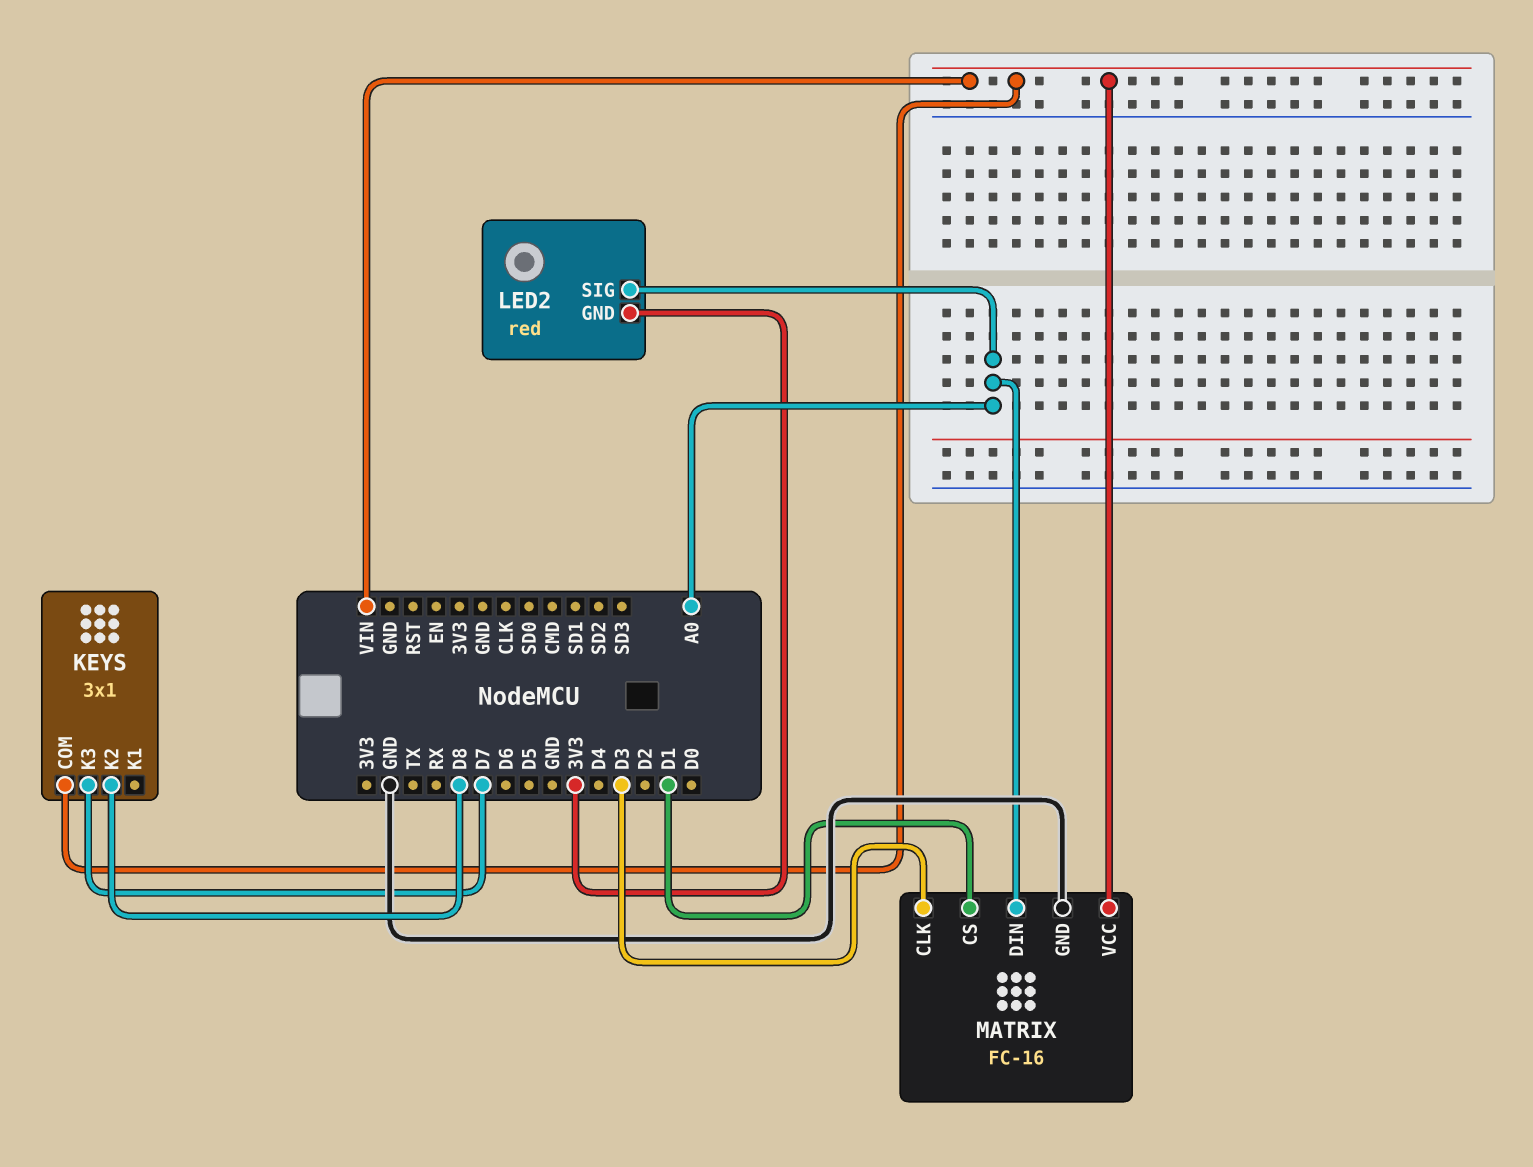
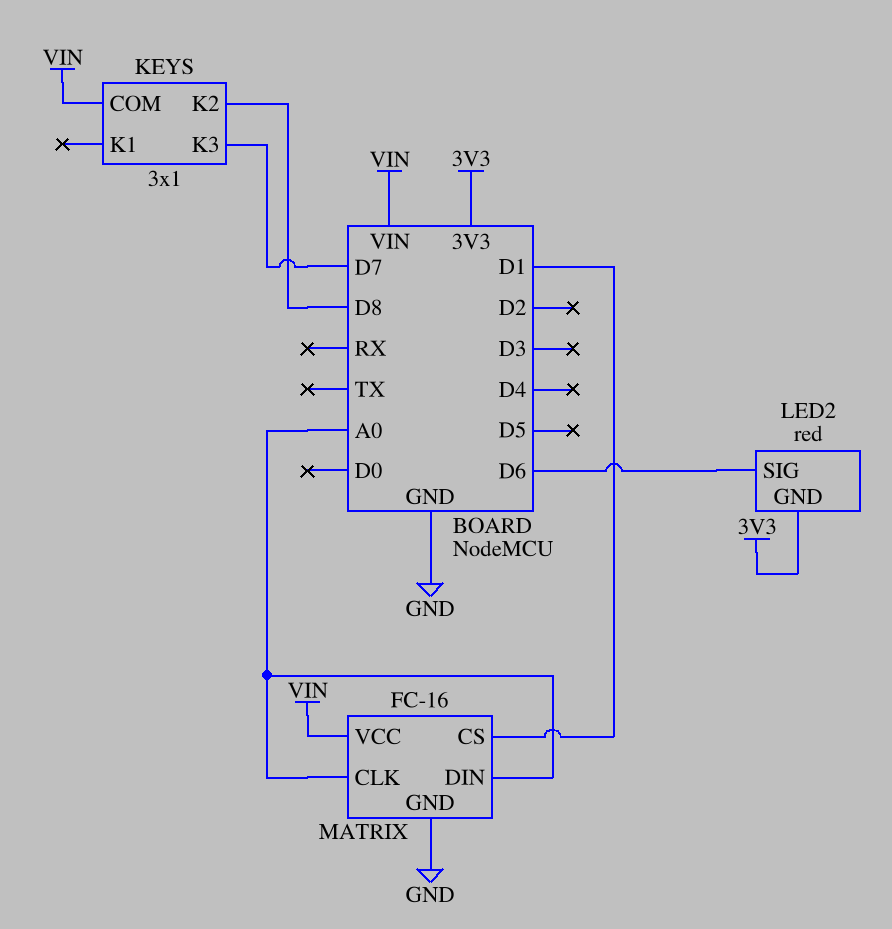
LED2 pin SIG: A0 -> D6
MATRIX pin CLK: D3 -> A0

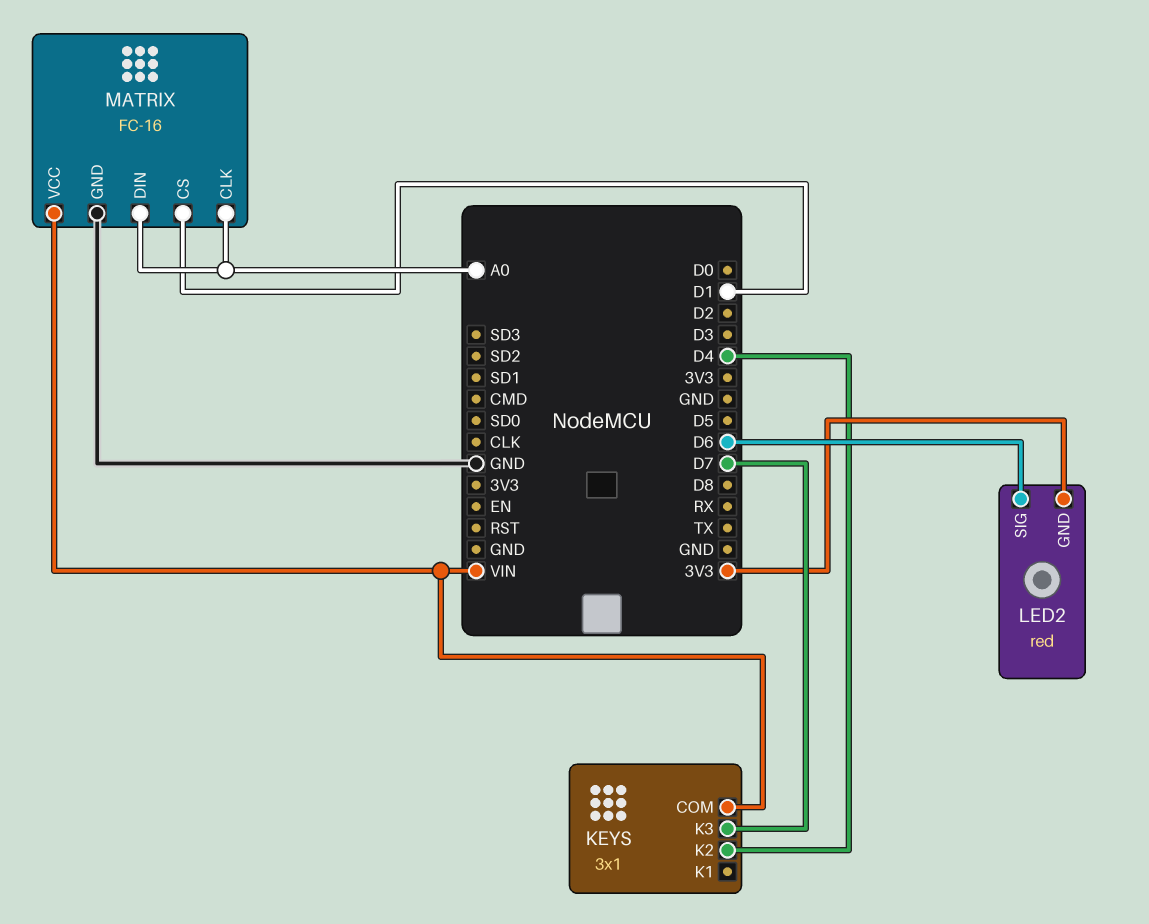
KEYS pin K2: D8 -> D4

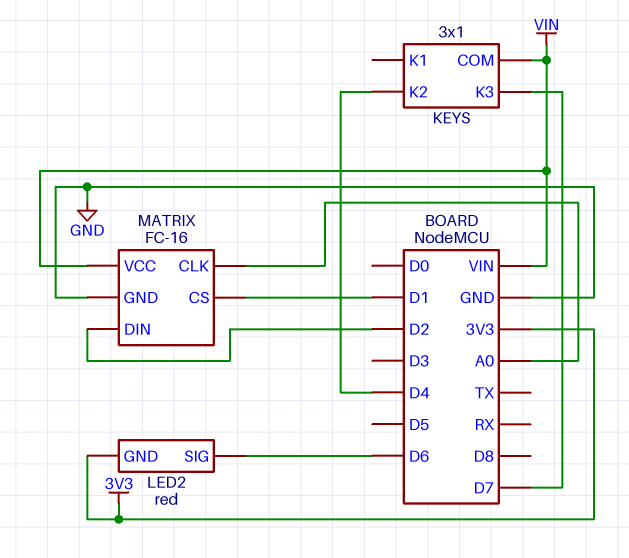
MATRIX pin DIN: A0 -> D2

